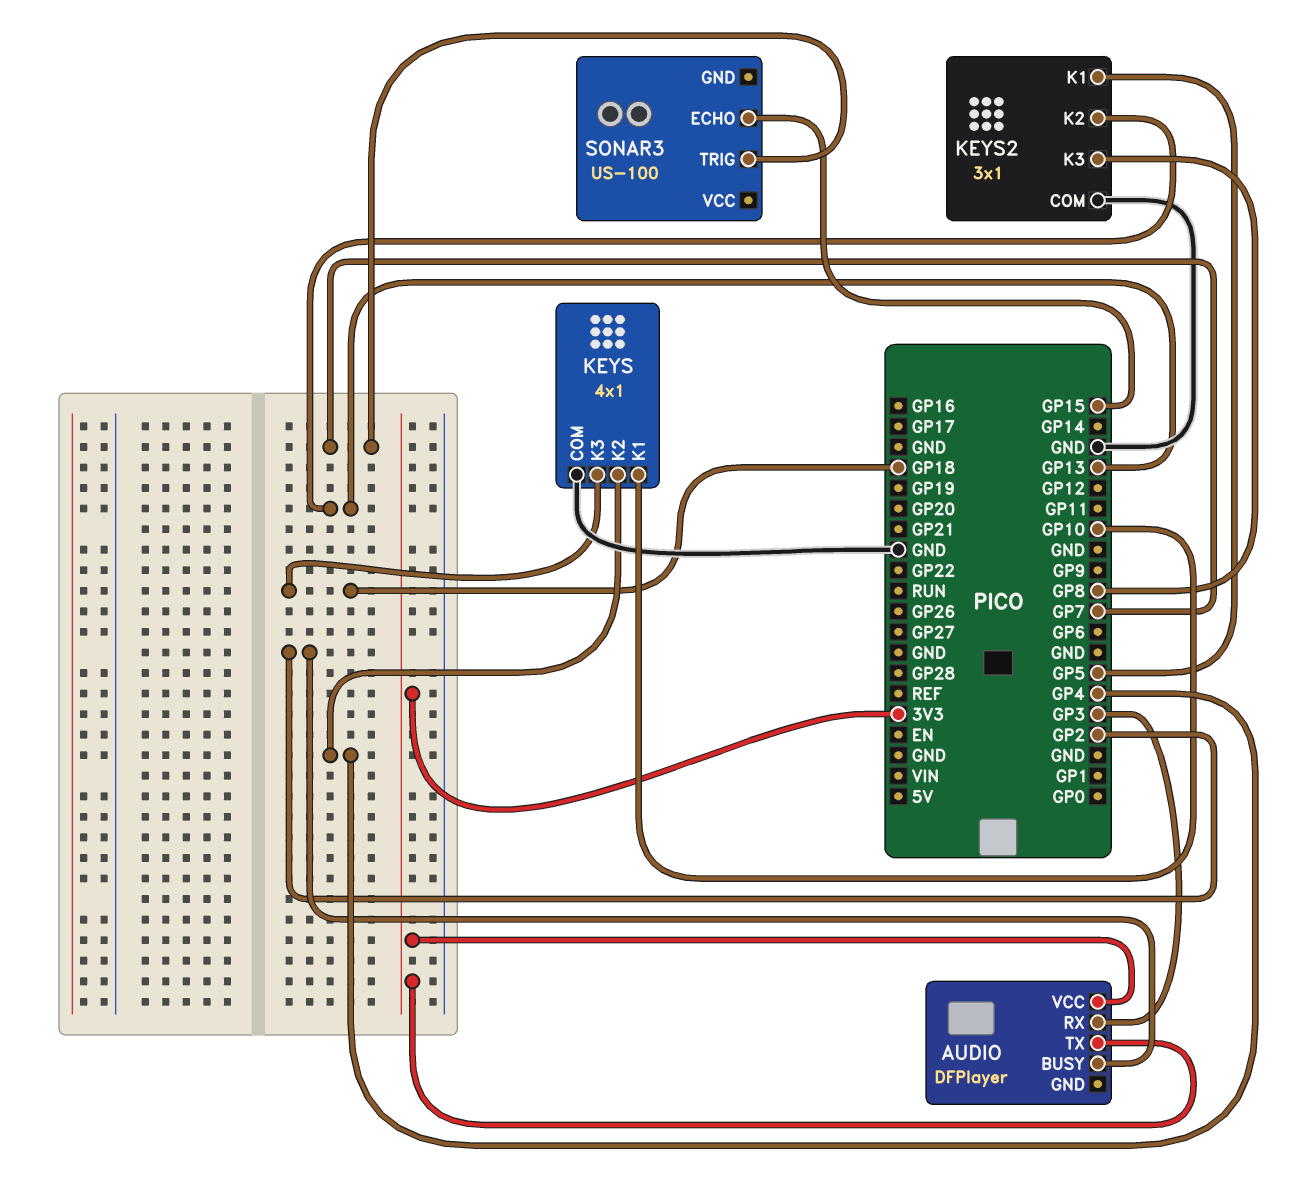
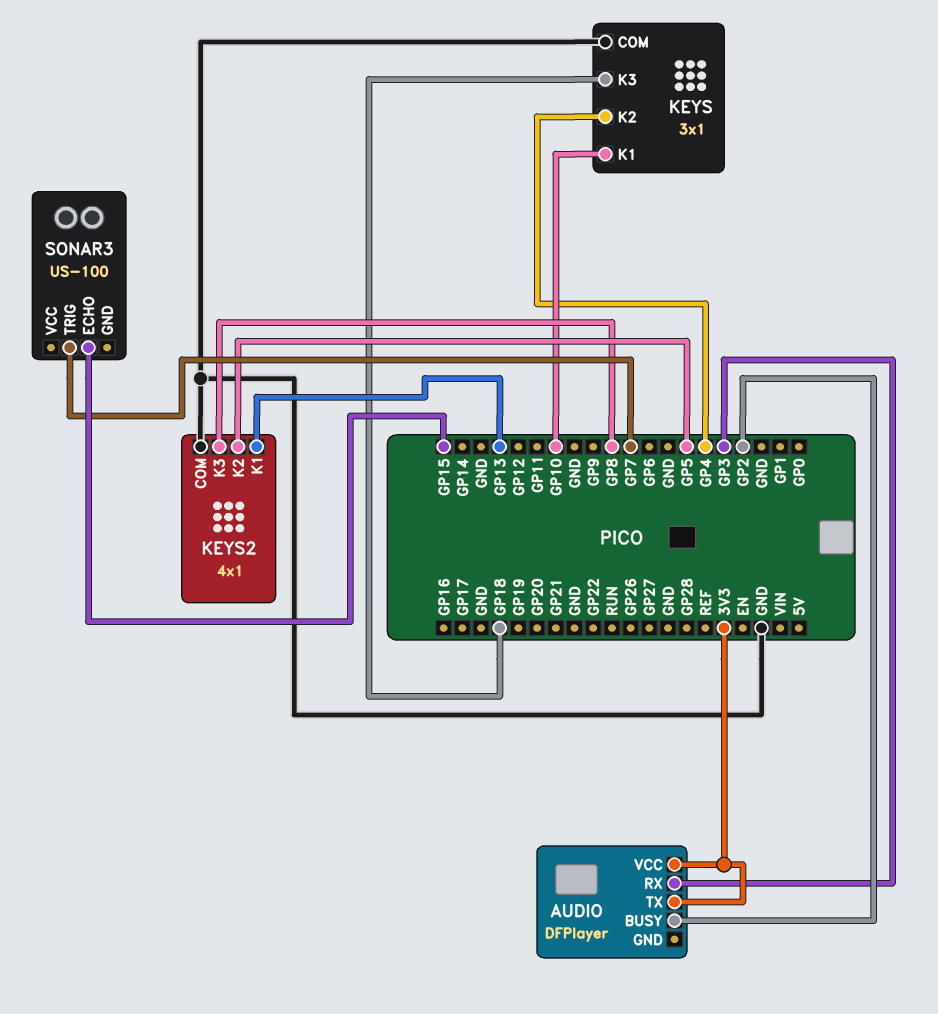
KEYS: 4x1 -> 3x1
KEYS2: 3x1 -> 4x1
KEYS2 pin K1: GP5 -> GP13
KEYS2 pin K2: GP13 -> GP5

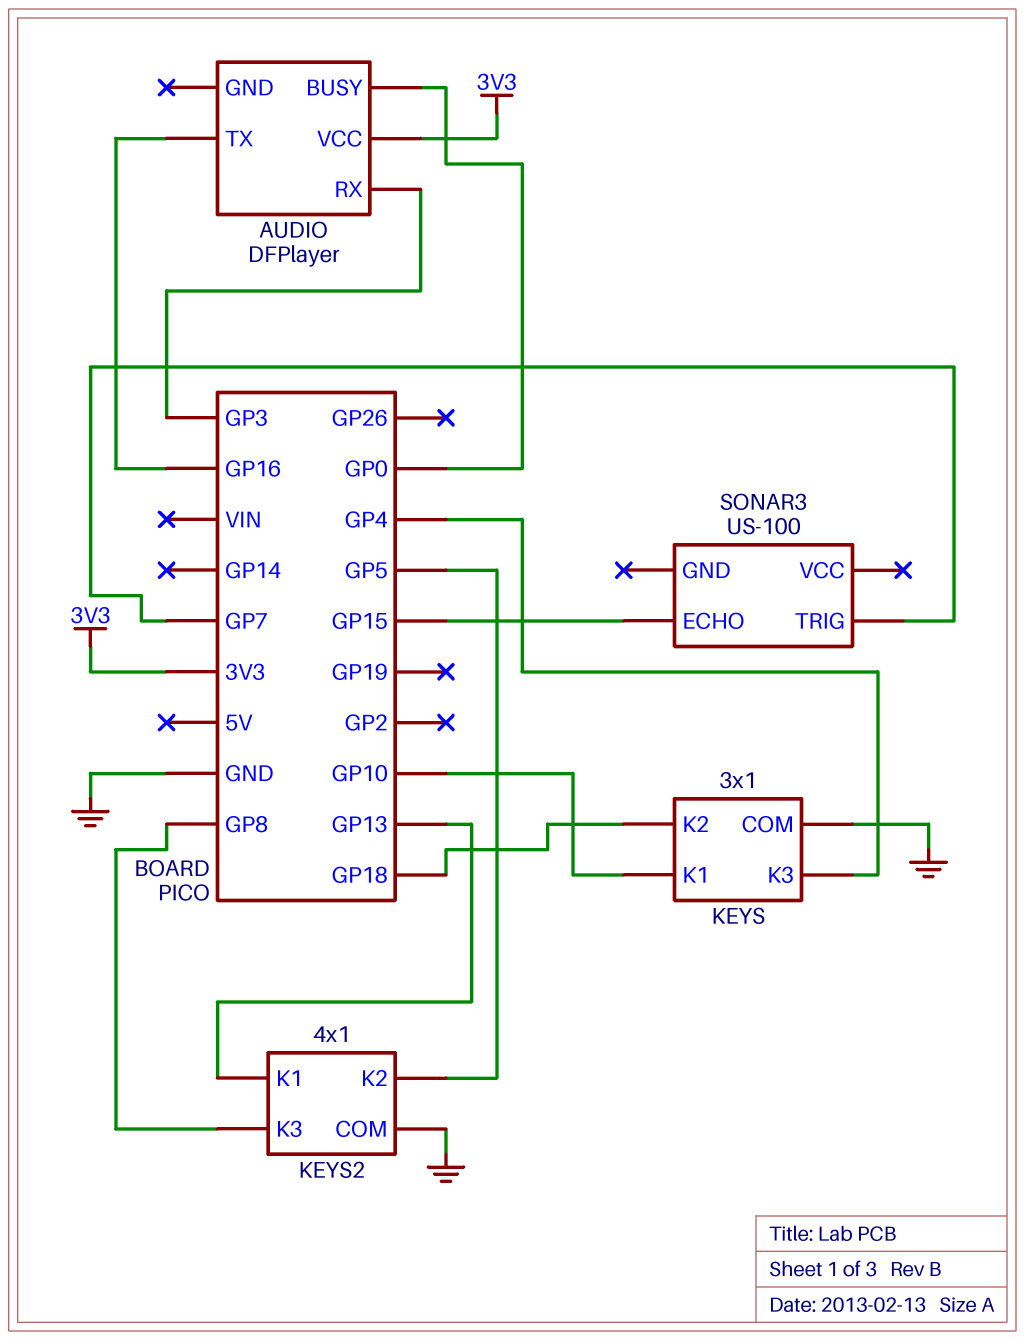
AUDIO pin BUSY: GP2 -> GP0
AUDIO pin TX: 3V3 -> GP16
KEYS pin K2: GP4 -> GP18
KEYS pin K3: GP18 -> GP4

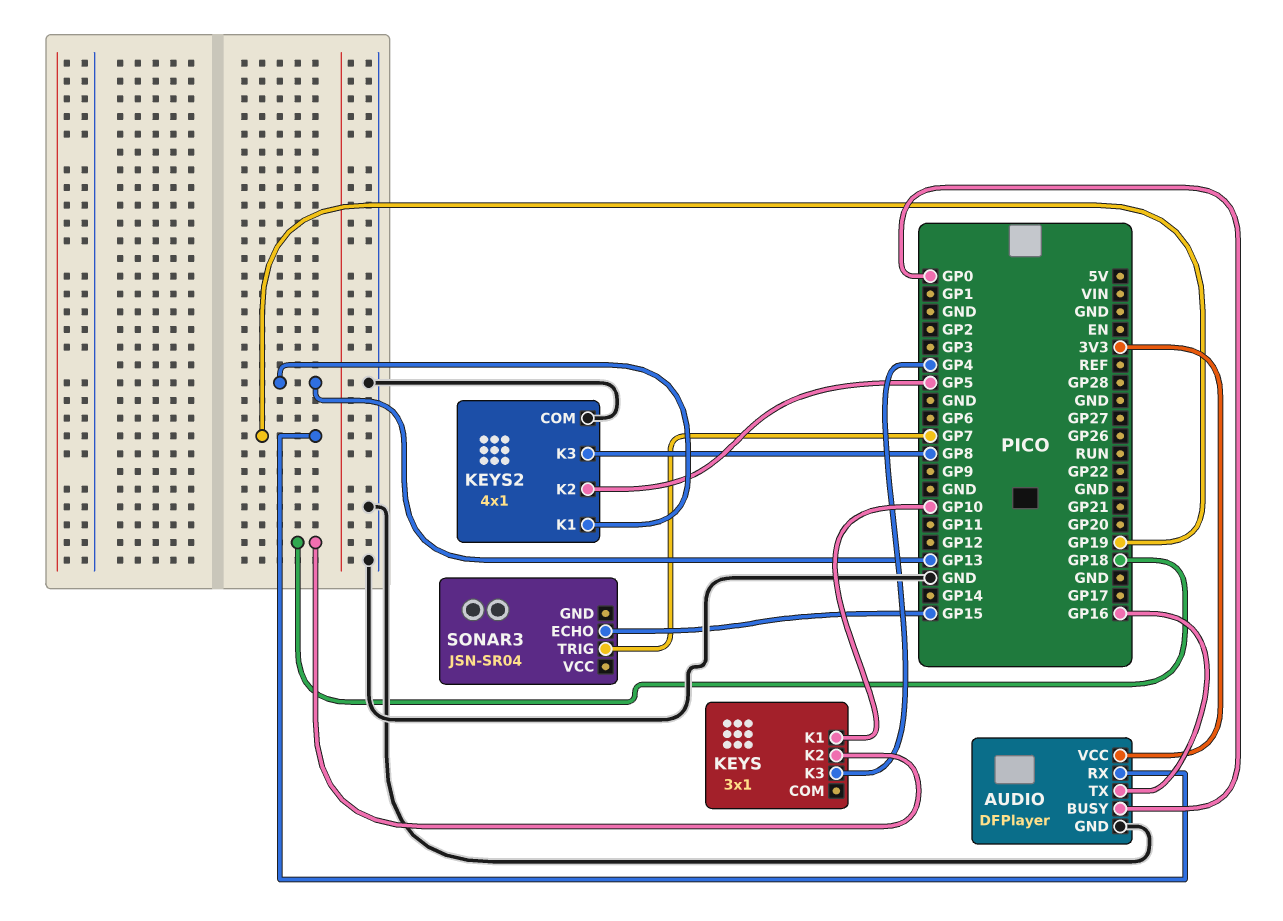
AUDIO pin GND: none -> GND
AUDIO pin RX: GP3 -> GP19
KEYS pin COM: GND -> none
SONAR3: US-100 -> JSN-SR04

